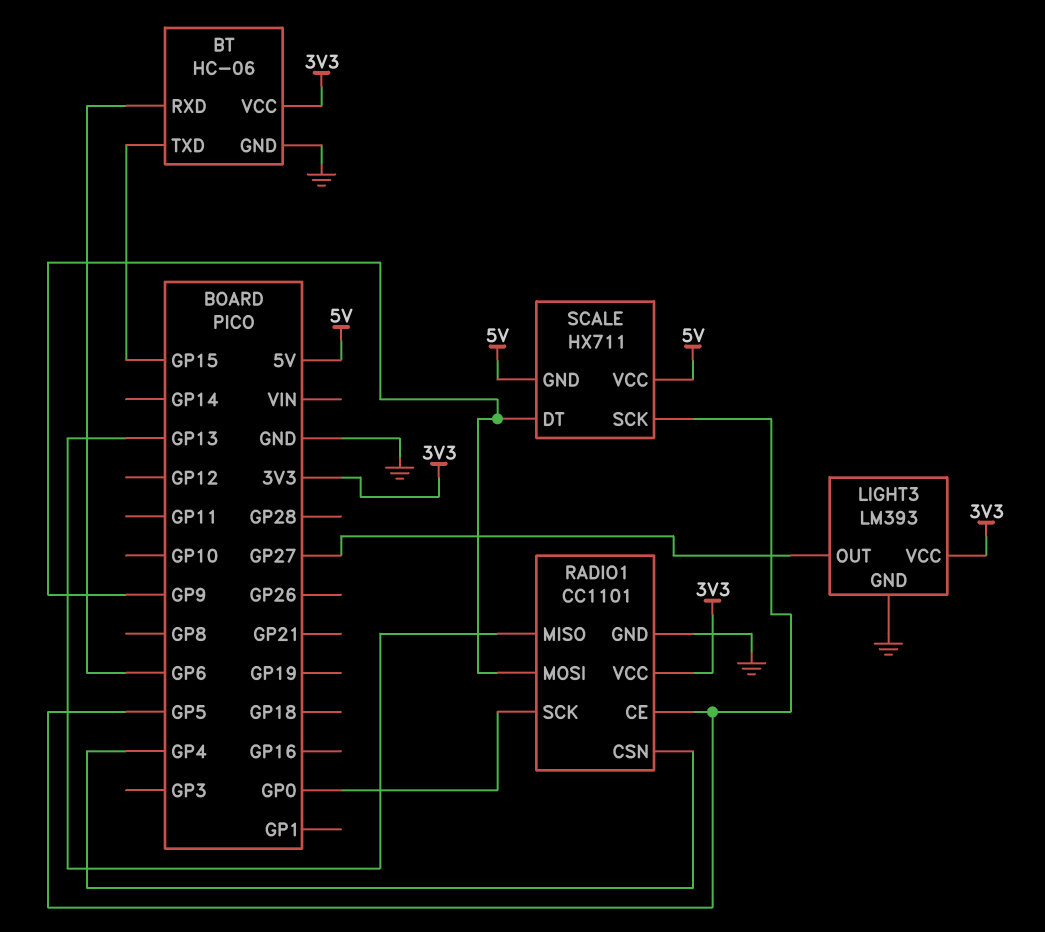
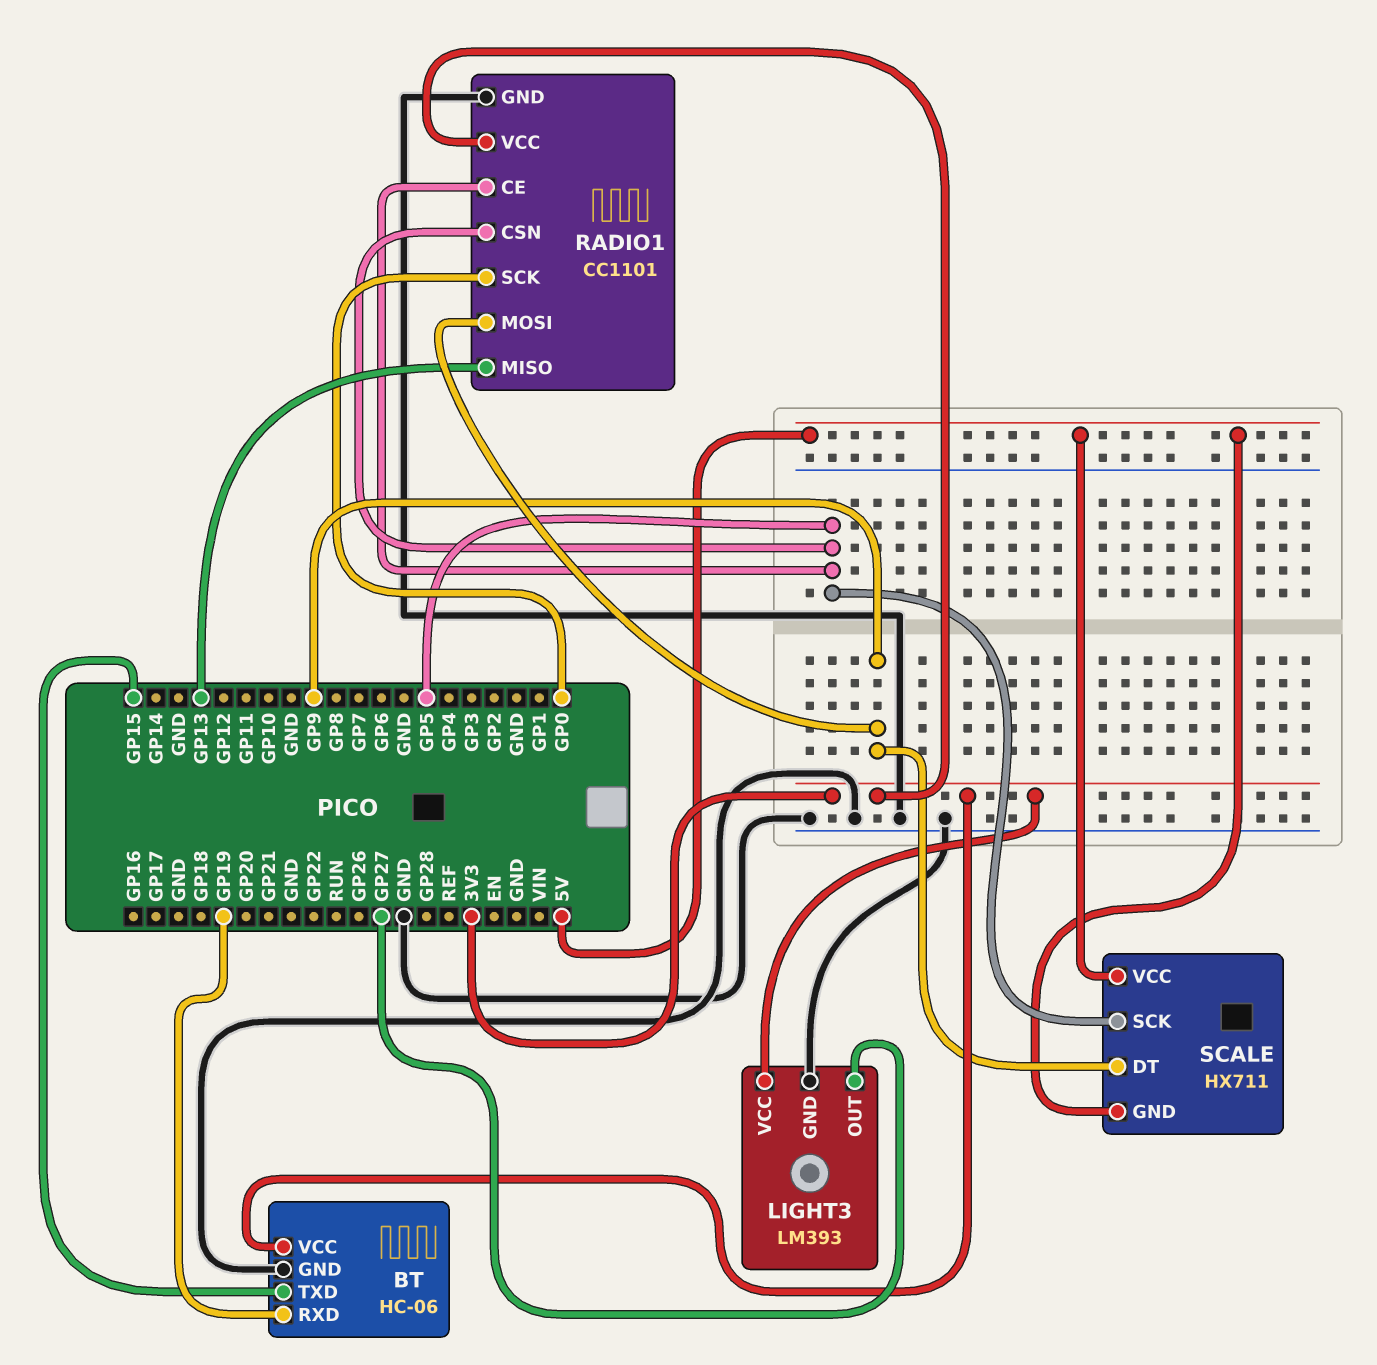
BT pin RXD: GP6 -> GP19
RADIO1 pin CSN: GP4 -> GP5

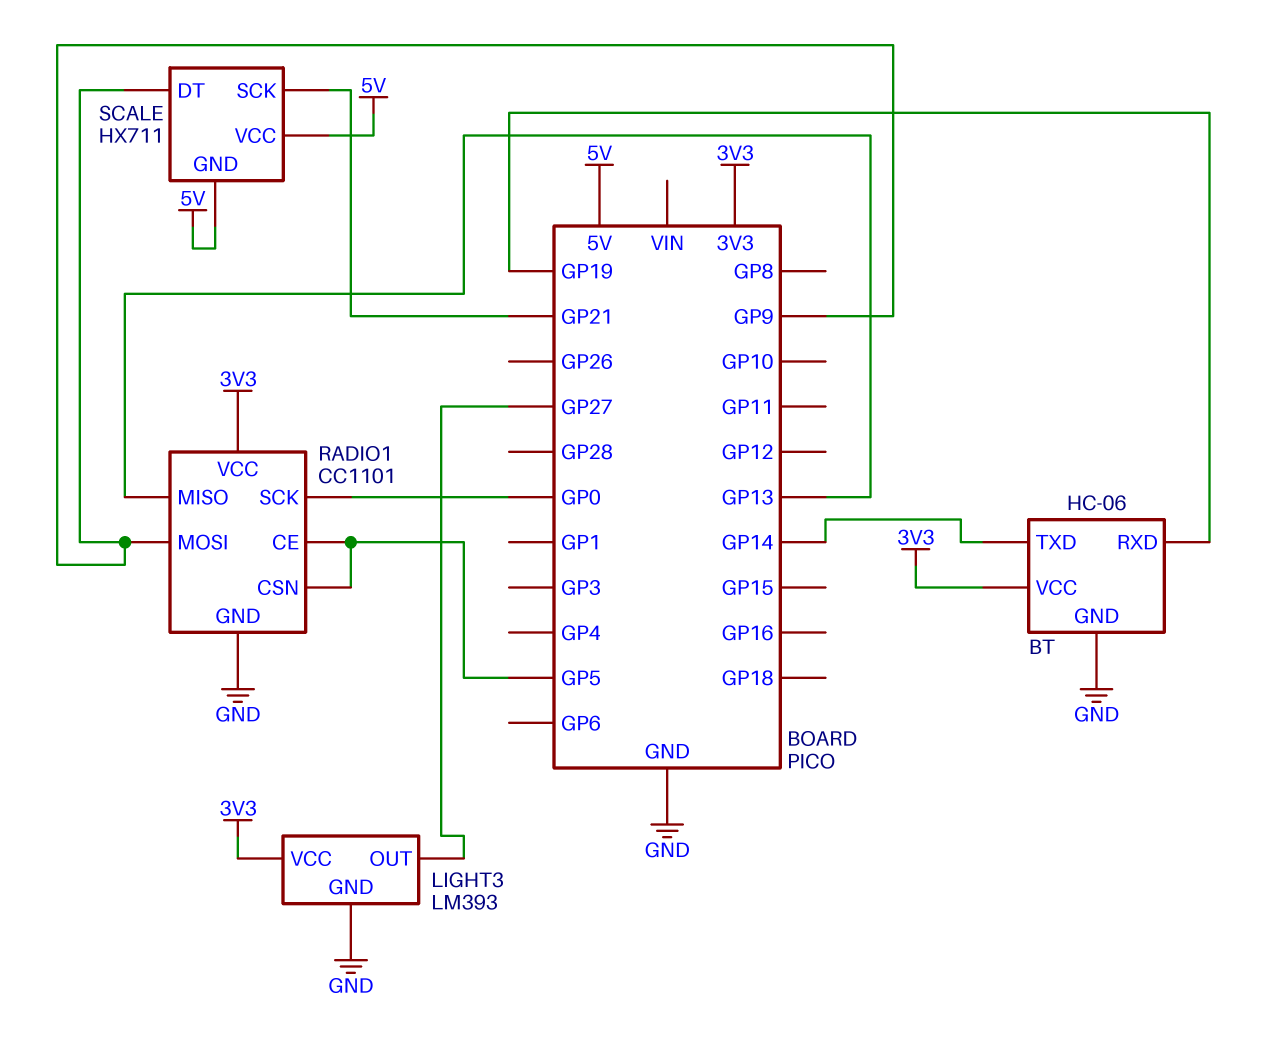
BT pin TXD: GP15 -> GP14
SCALE pin SCK: GP5 -> GP21

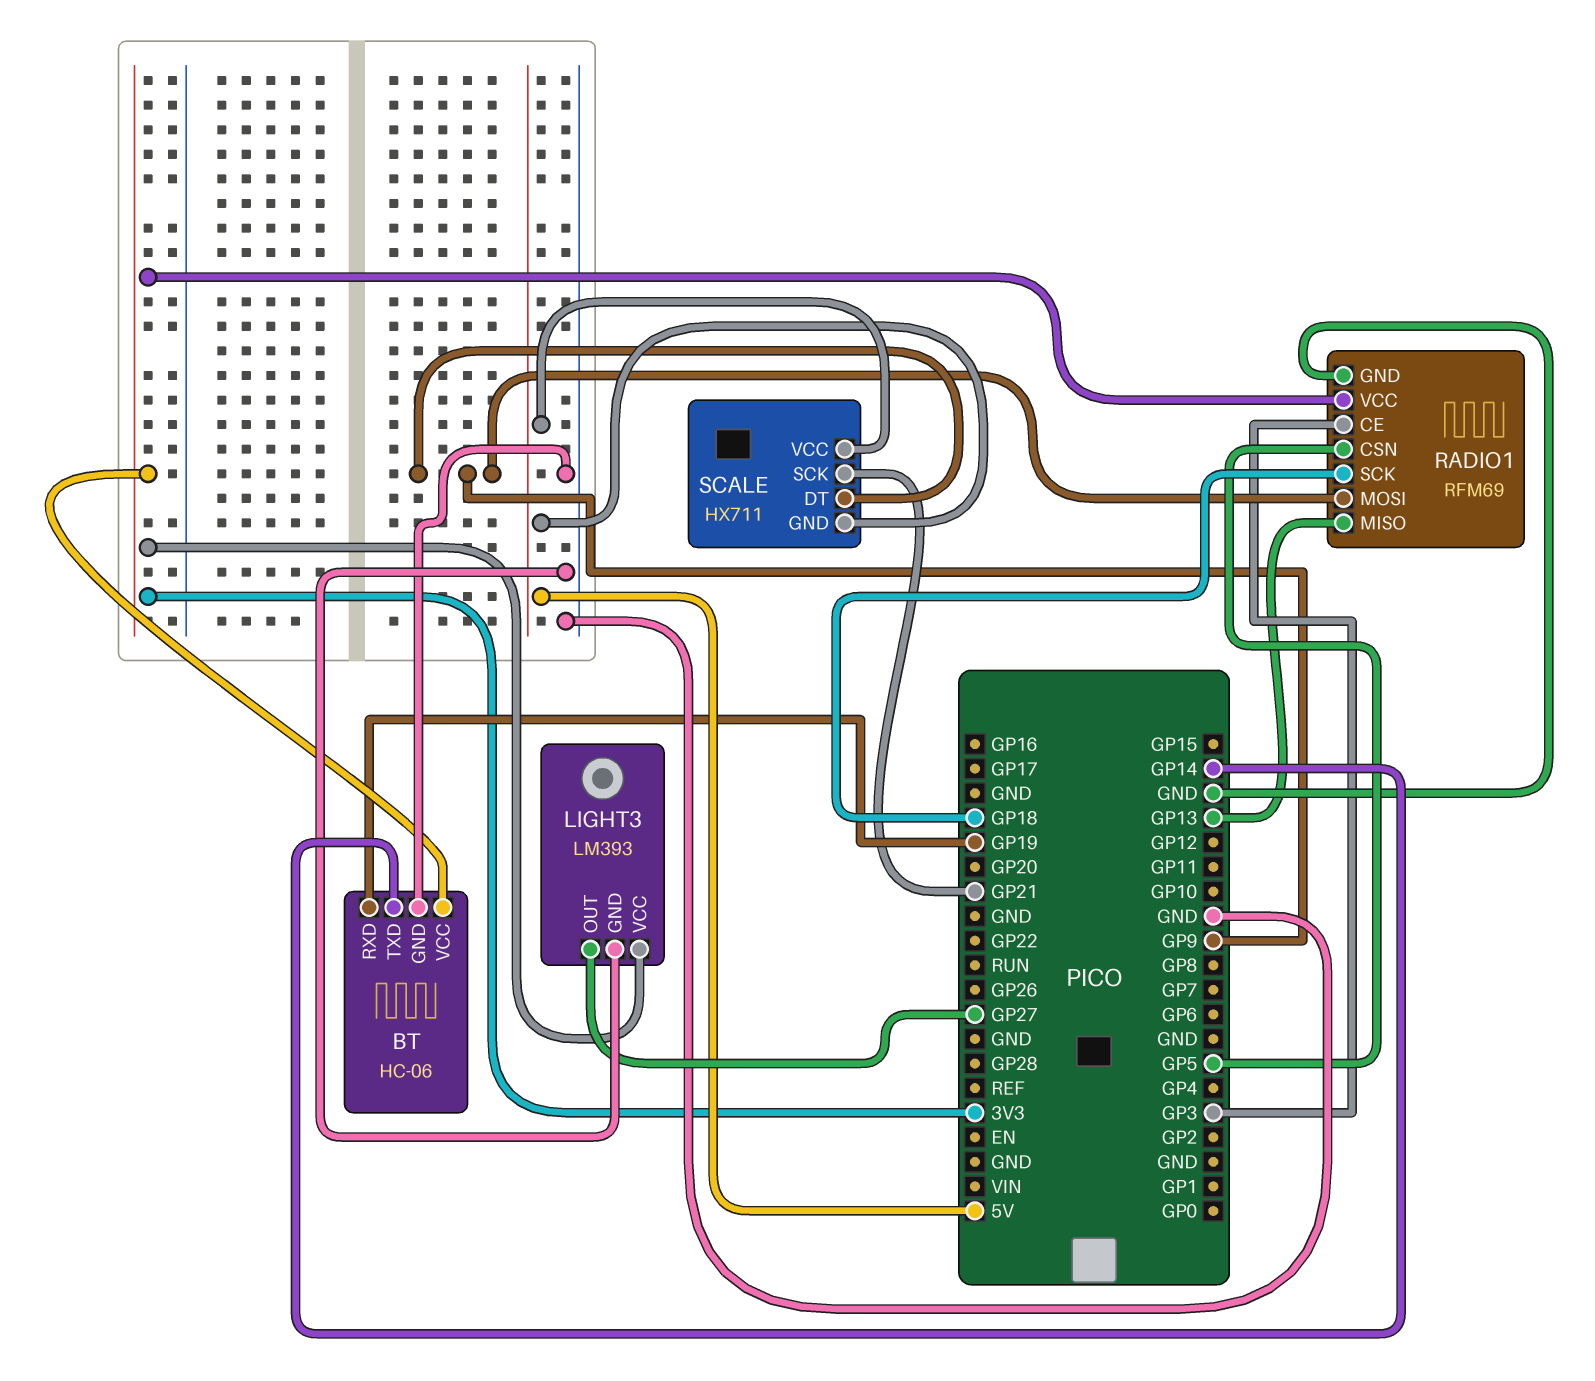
RADIO1: CC1101 -> RFM69
RADIO1 pin CE: GP5 -> GP3
RADIO1 pin SCK: GP0 -> GP18

